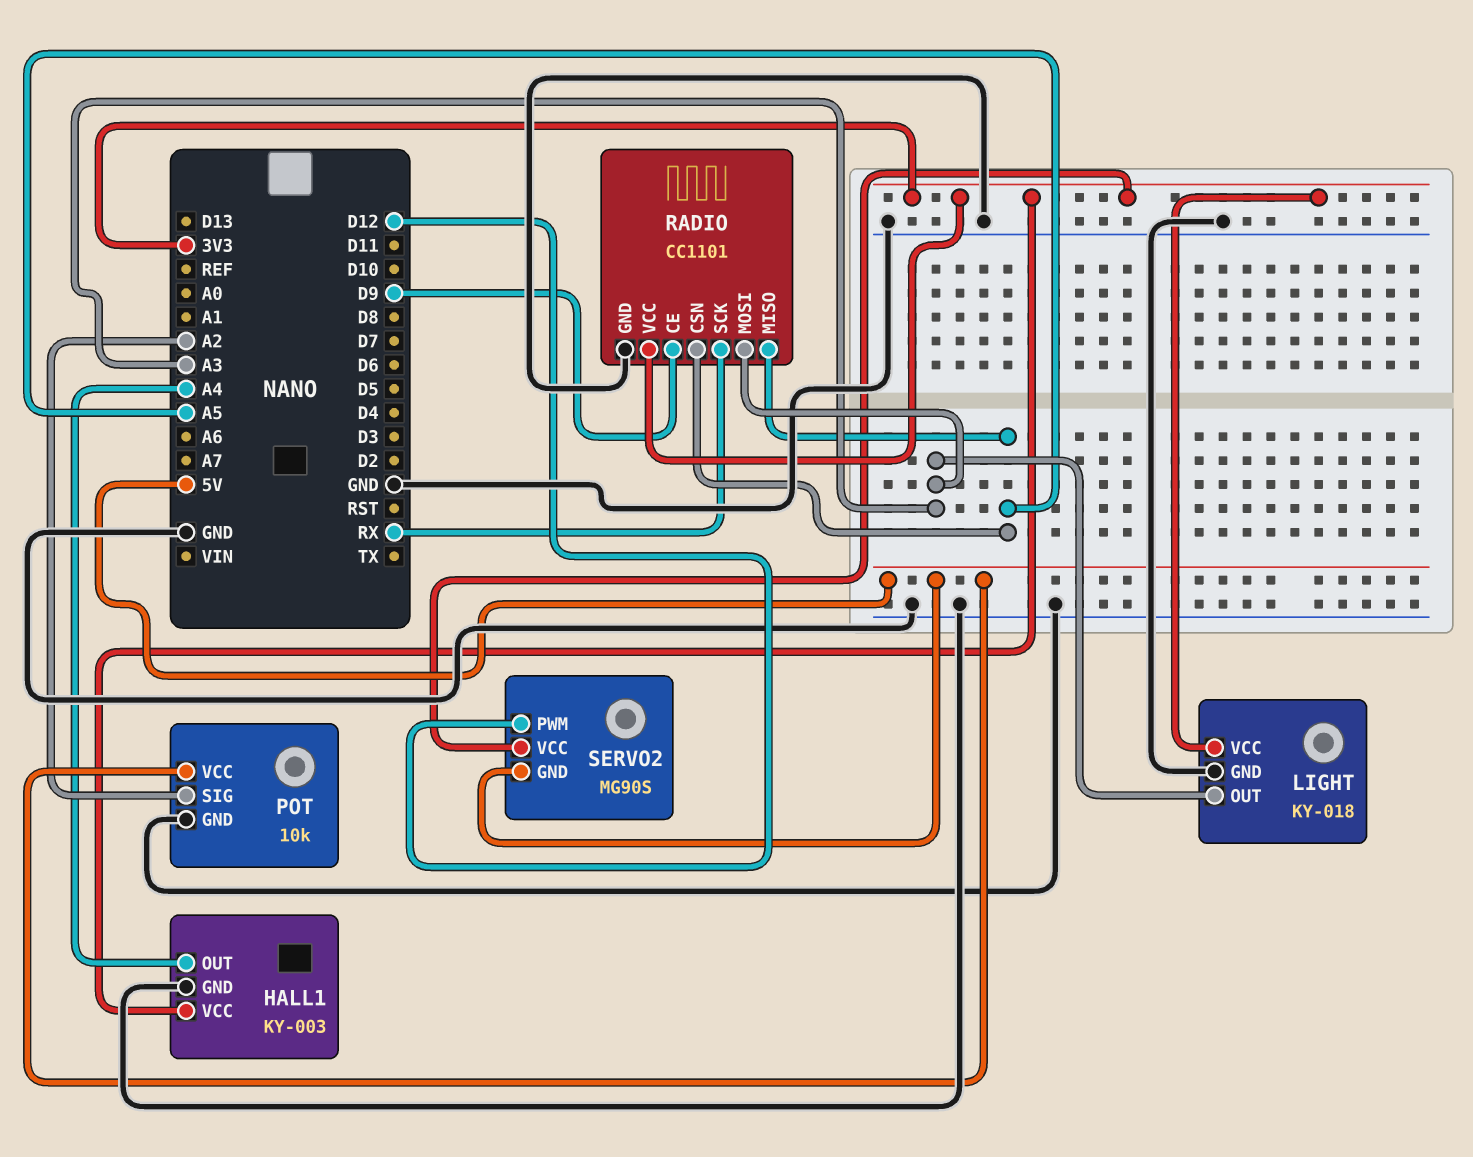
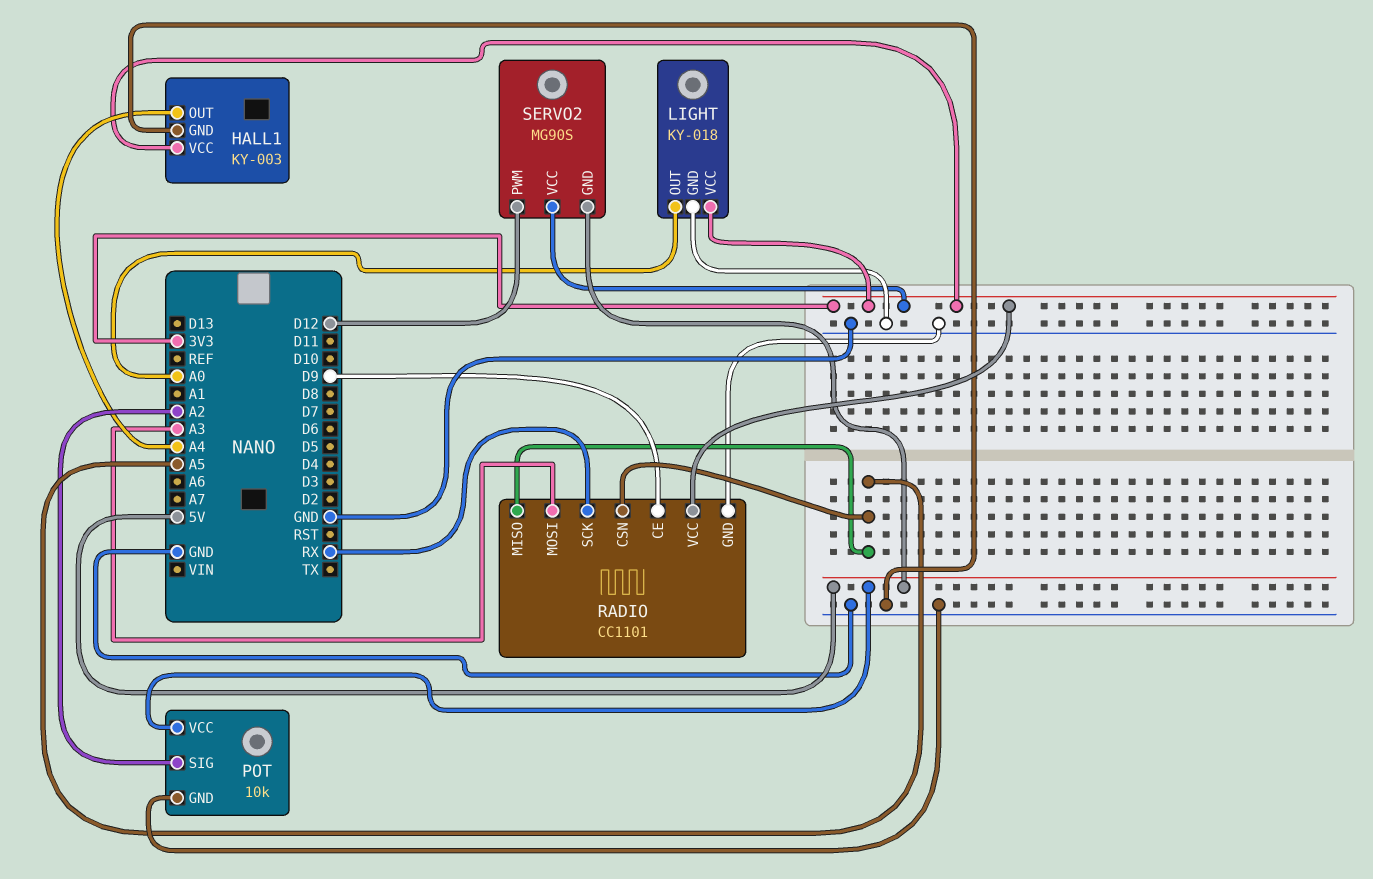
LIGHT pin OUT: A3 -> A0

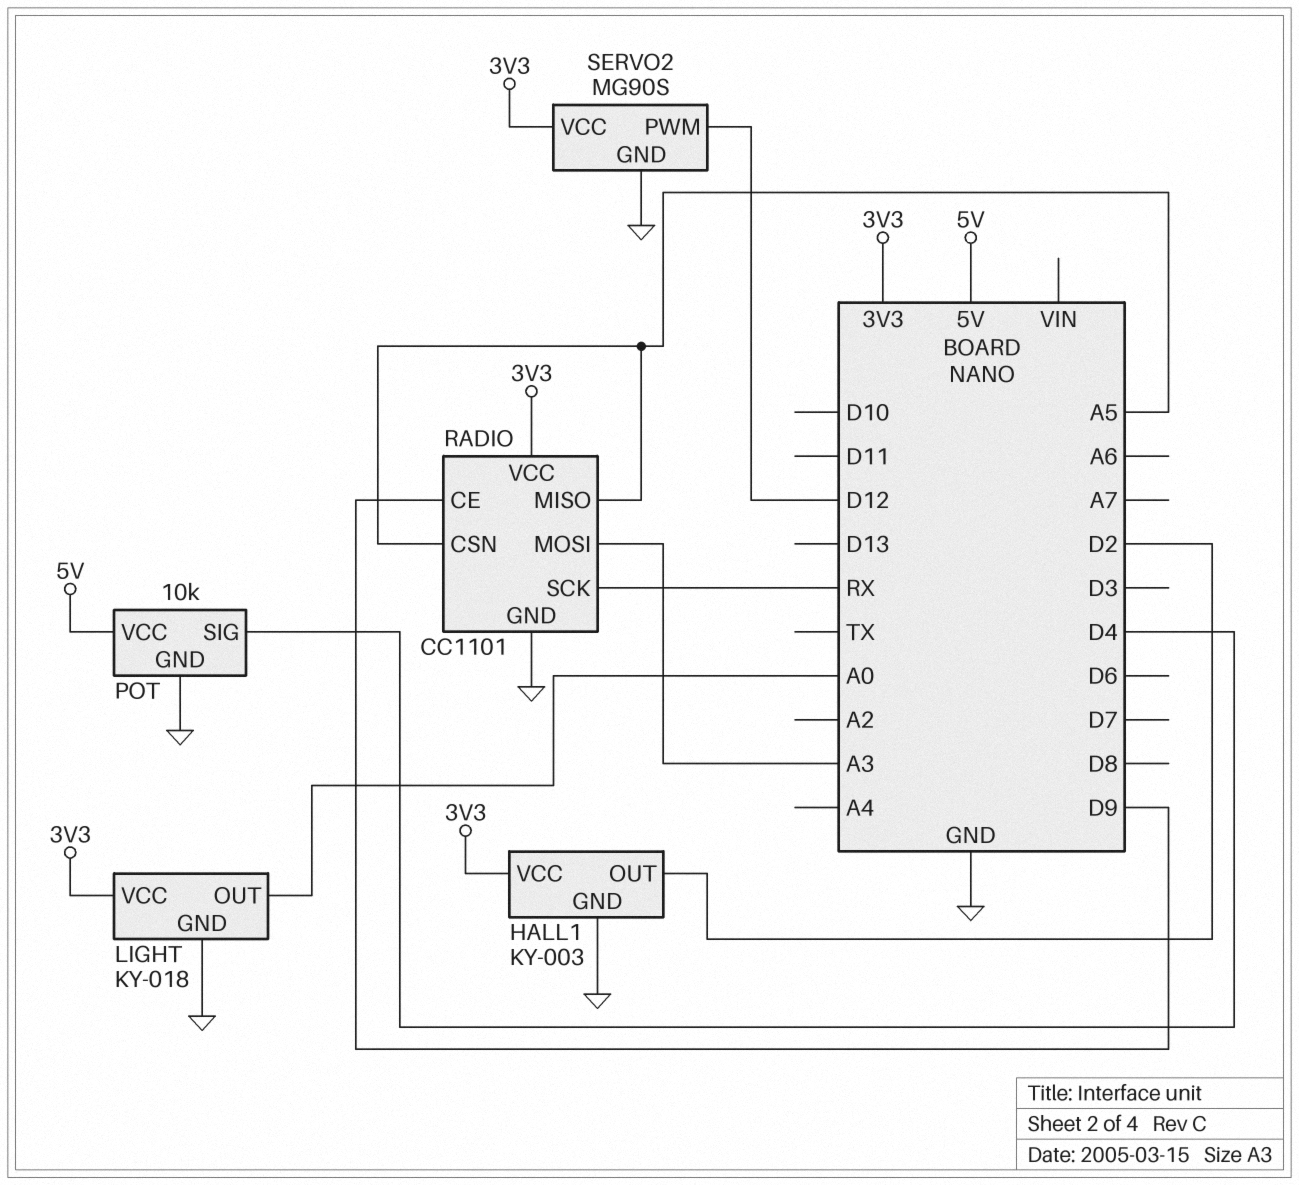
HALL1 pin OUT: A4 -> D2
POT pin SIG: A2 -> D4
SERVO2 pin GND: 5V -> GND

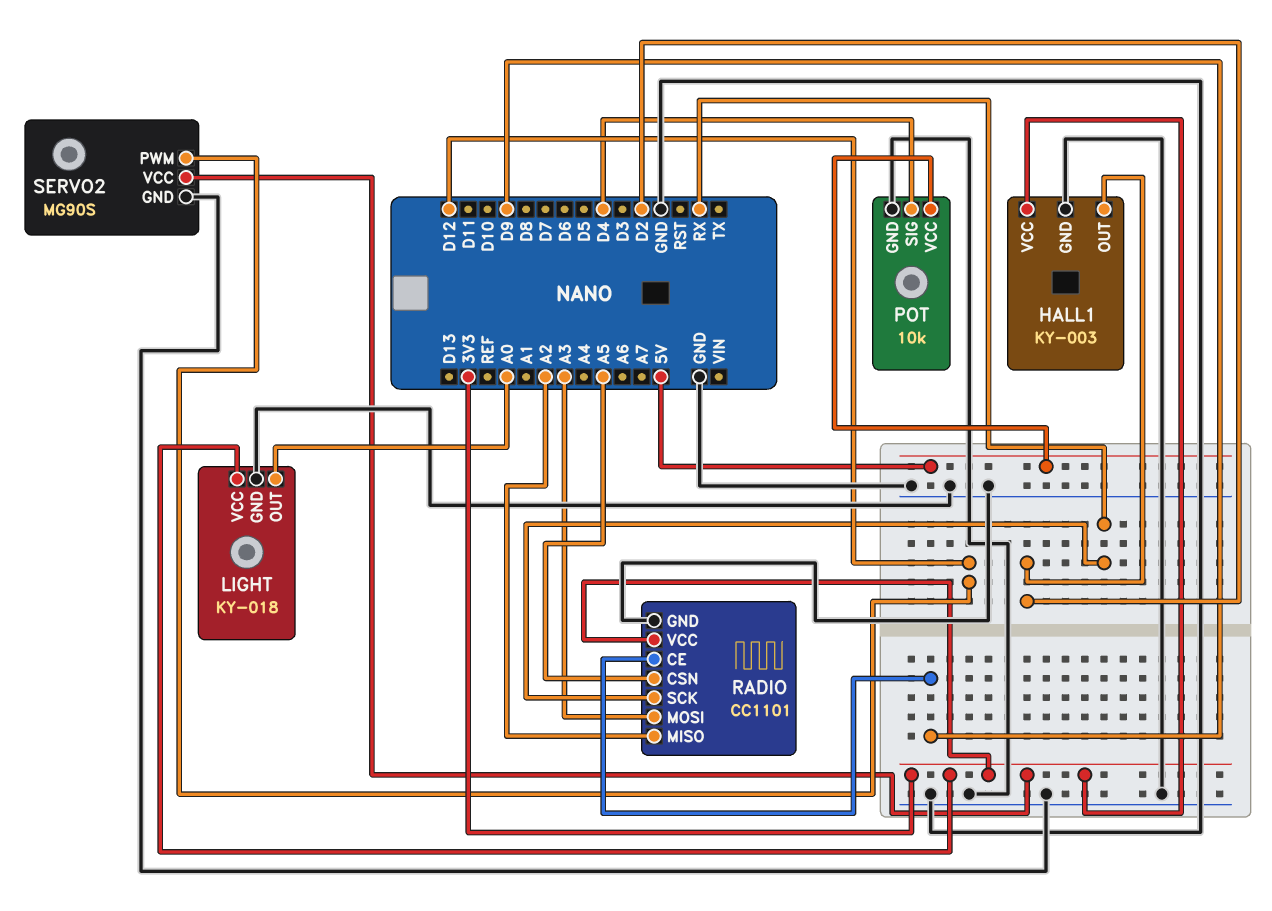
RADIO pin MISO: A5 -> A2

